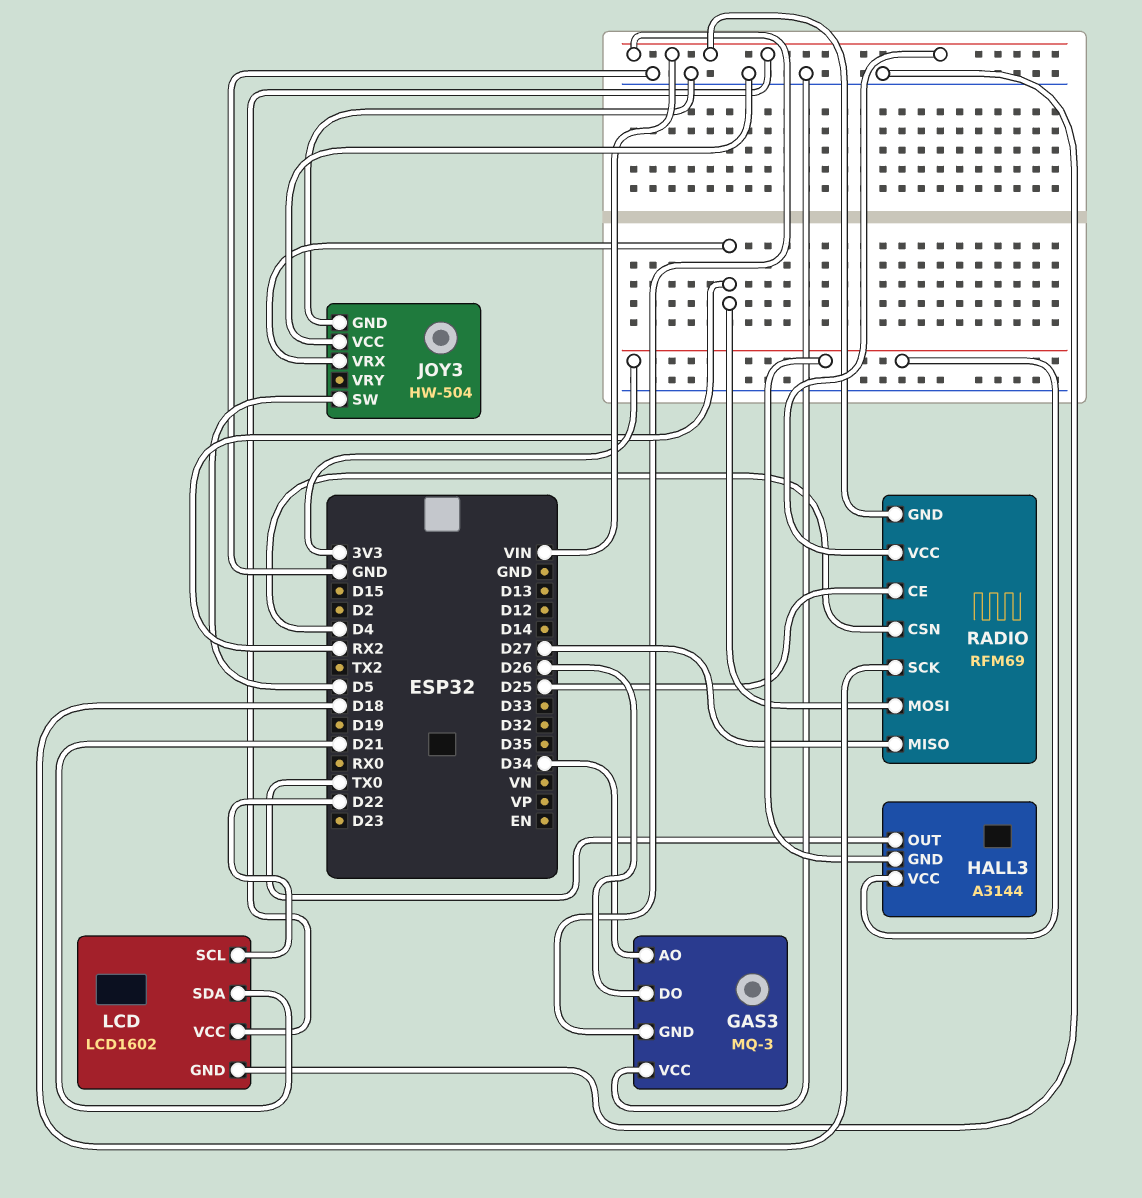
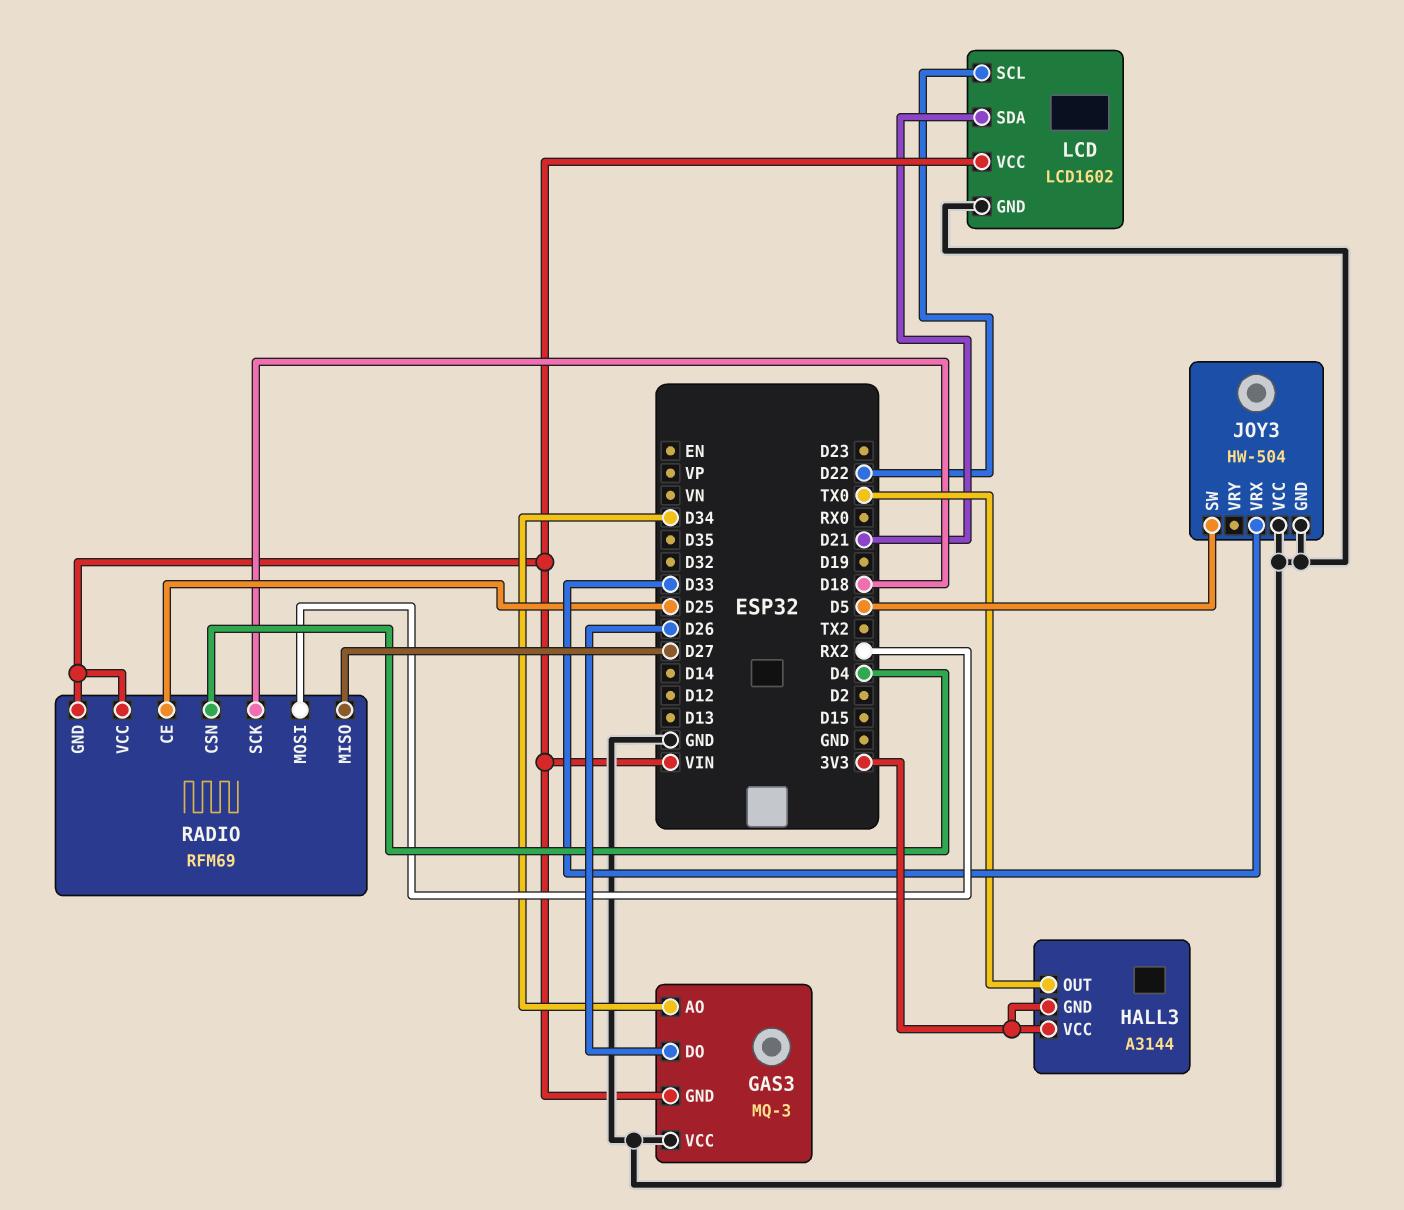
JOY3 pin VRX: RX2 -> D33

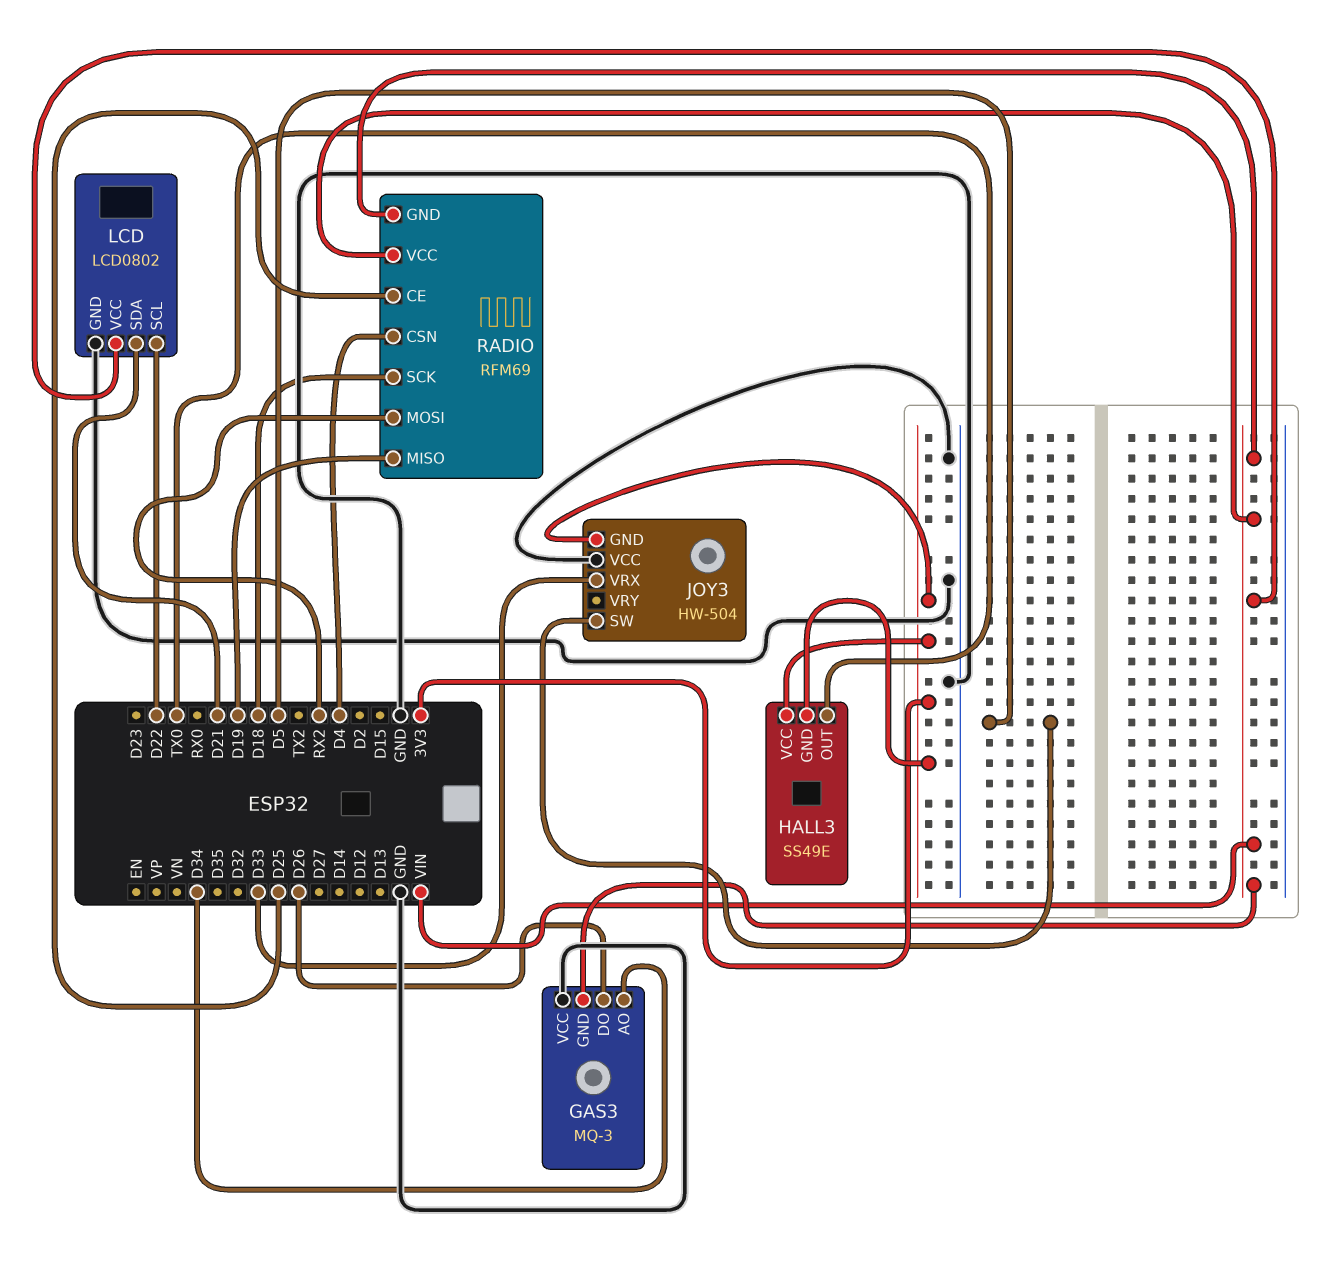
HALL3: A3144 -> SS49E
JOY3 pin GND: GND -> 3V3
LCD: LCD1602 -> LCD0802
RADIO pin MISO: D27 -> D19

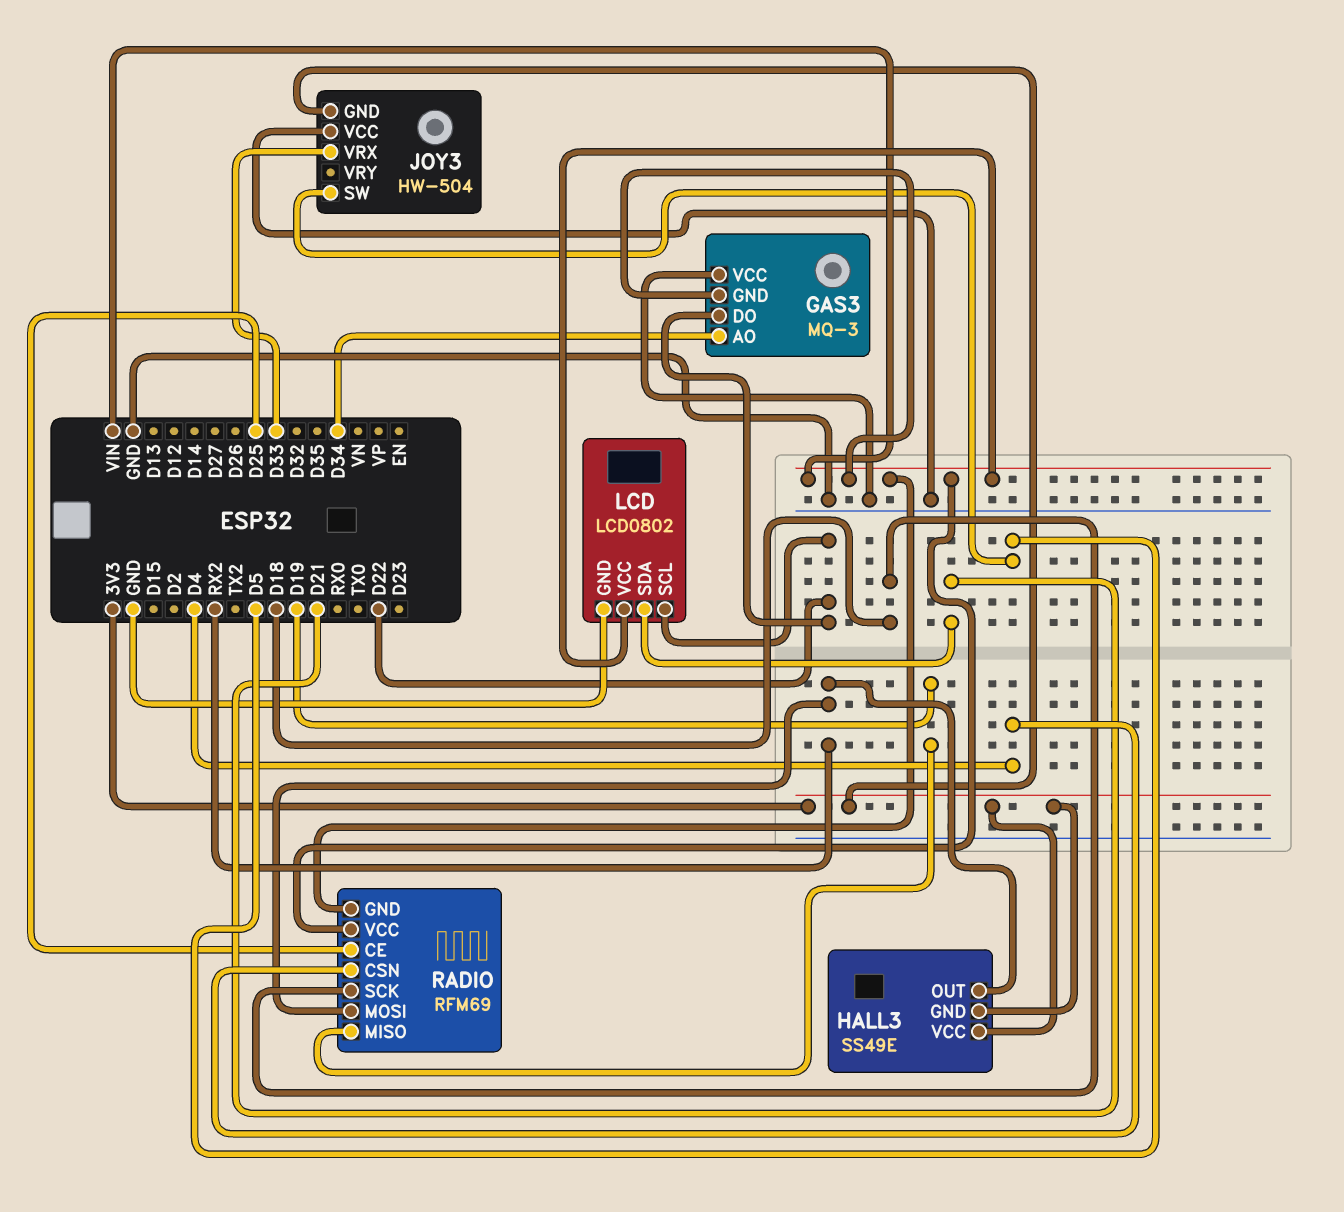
GAS3 pin DO: D26 -> D22
HALL3 pin OUT: TX0 -> RX2

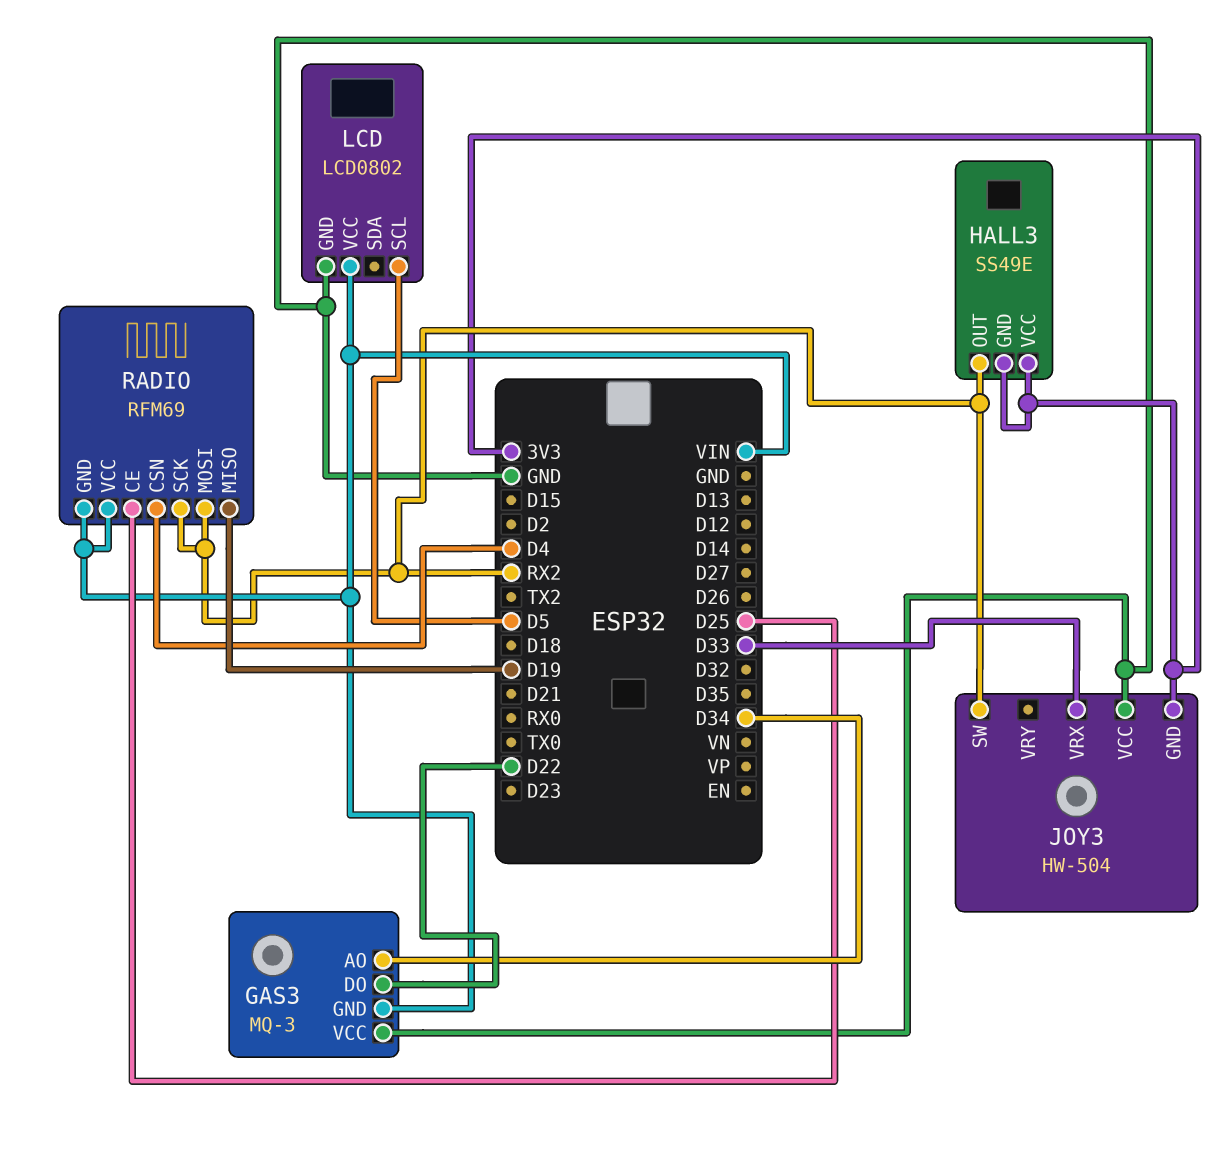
JOY3 pin SW: D5 -> RX2
LCD pin SCL: D22 -> D5
LCD pin SDA: D21 -> none
RADIO pin SCK: D18 -> RX2

